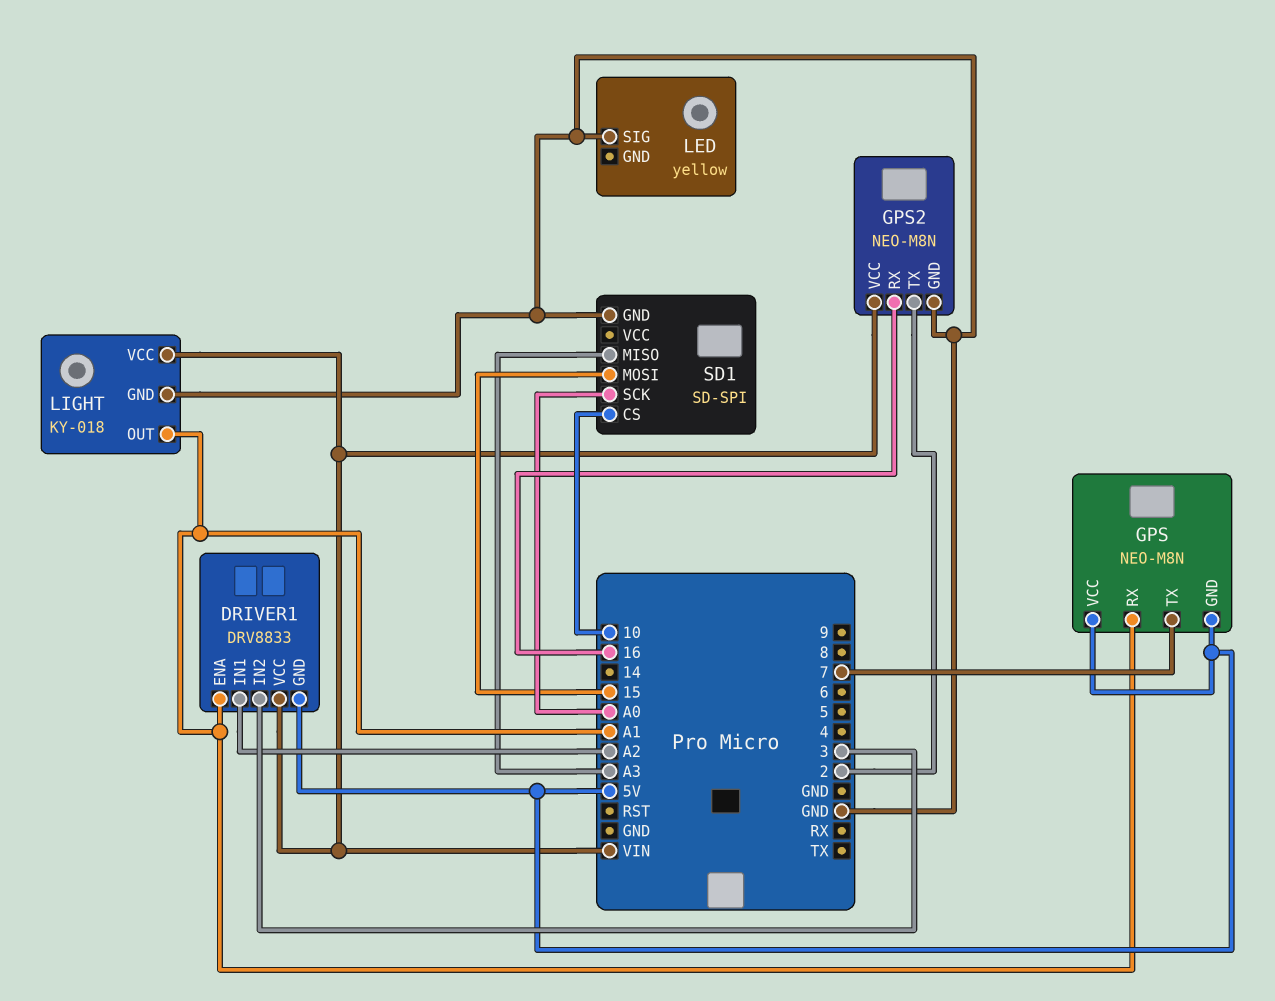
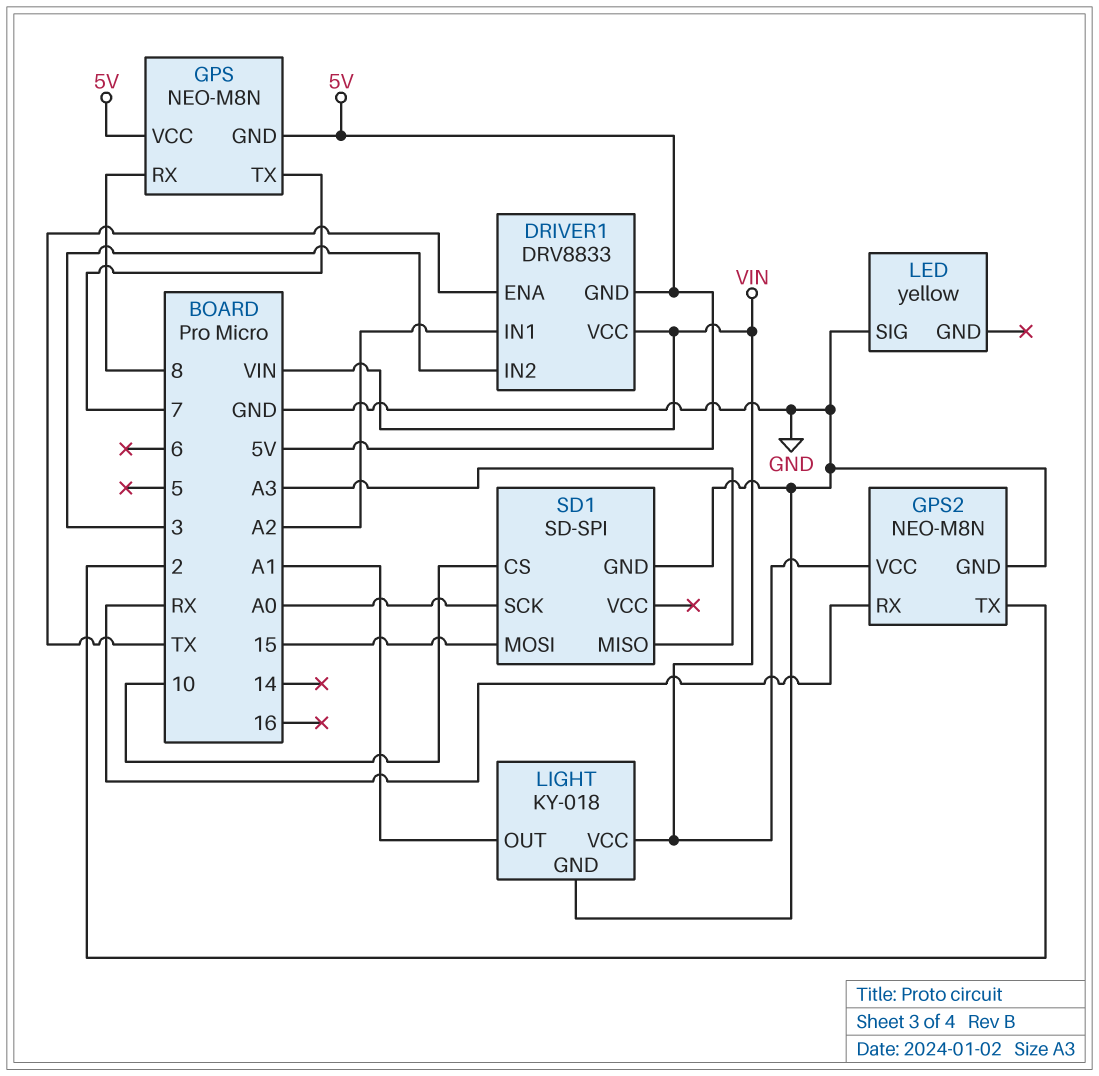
DRIVER1 pin ENA: A1 -> TX
GPS pin RX: A1 -> 8
GPS2 pin RX: 16 -> RX

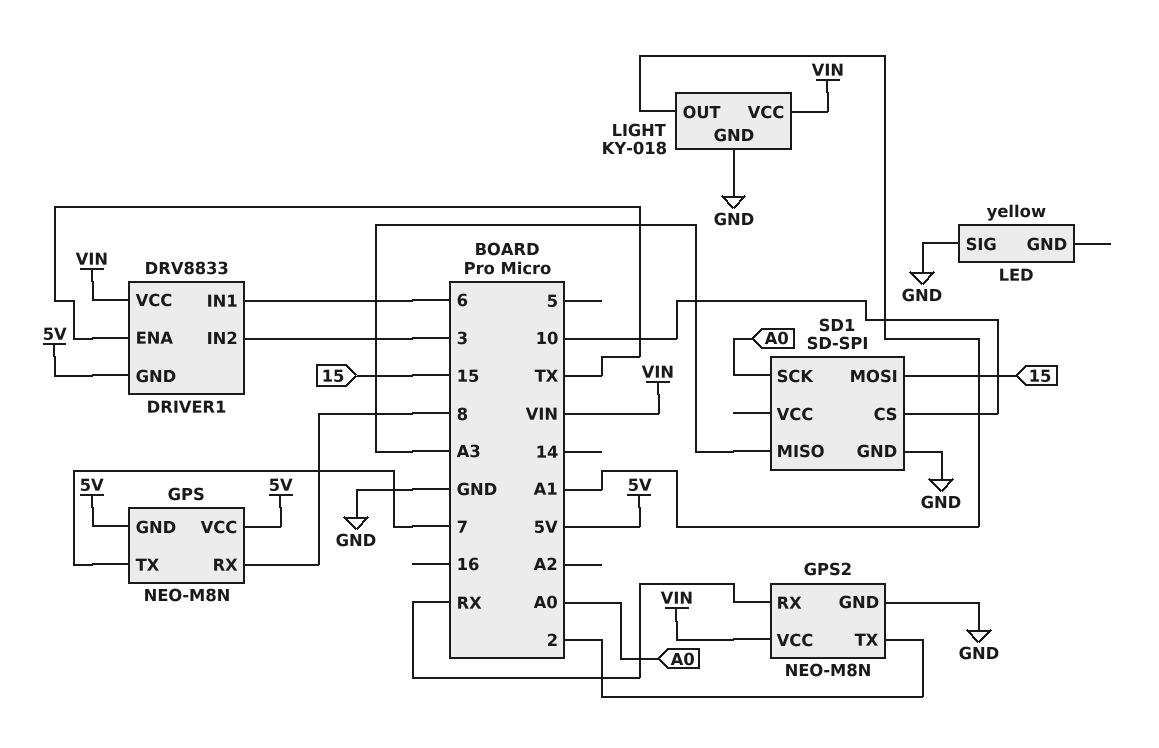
DRIVER1 pin IN1: A2 -> 6

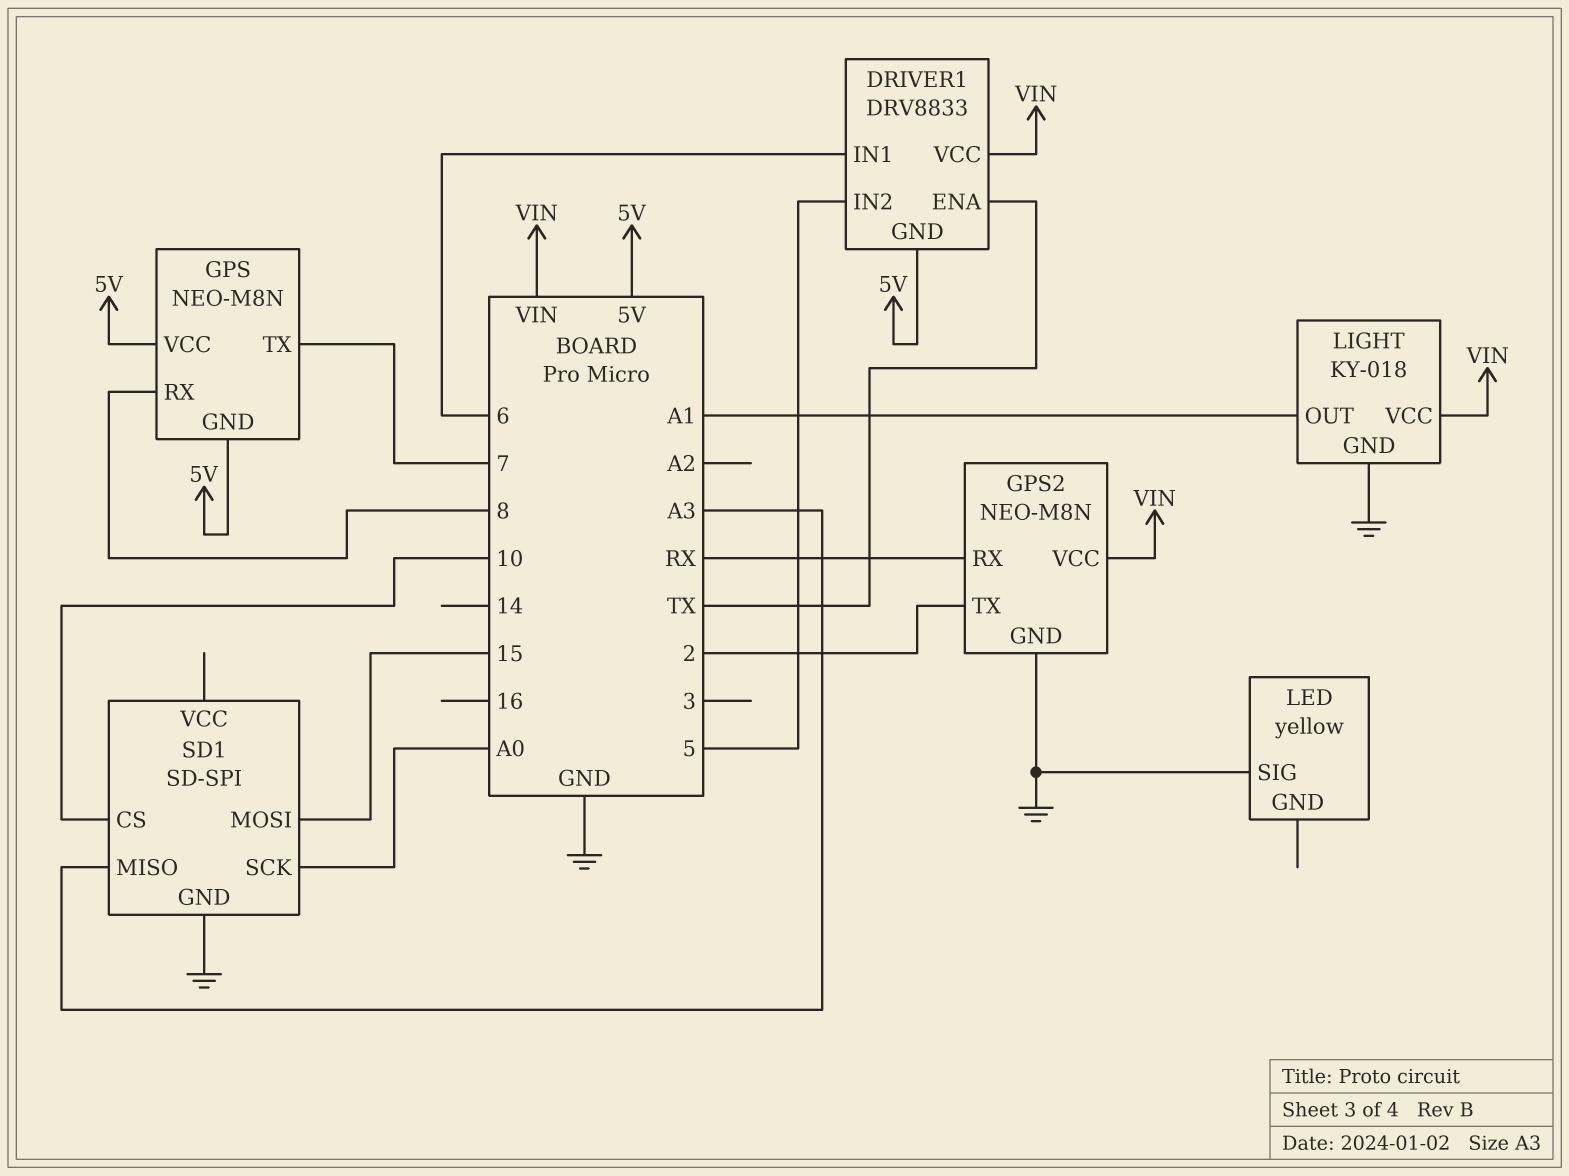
DRIVER1 pin IN2: 3 -> 5

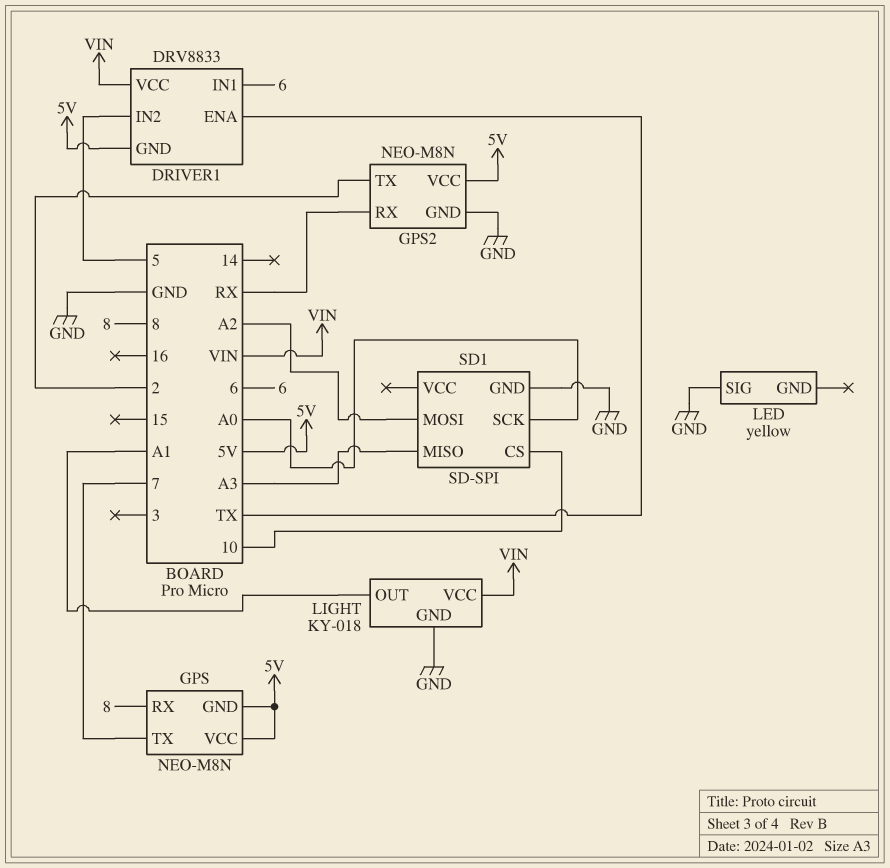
GPS2 pin VCC: VIN -> 5V
SD1 pin MOSI: 15 -> A2

